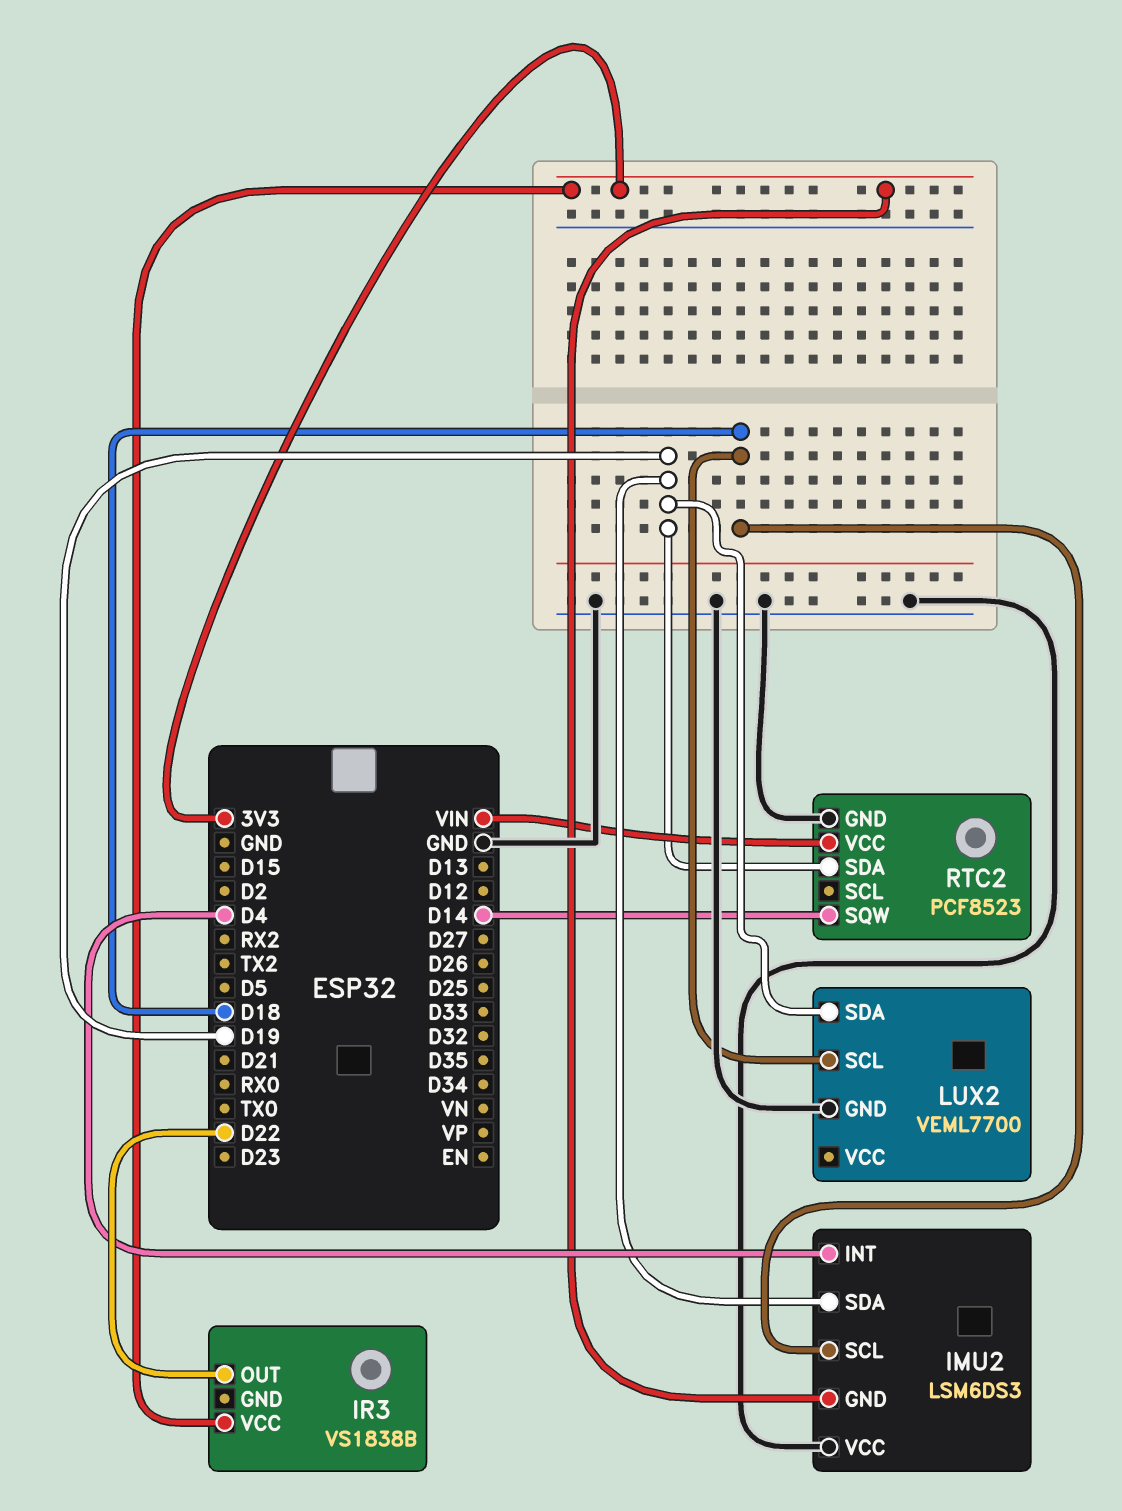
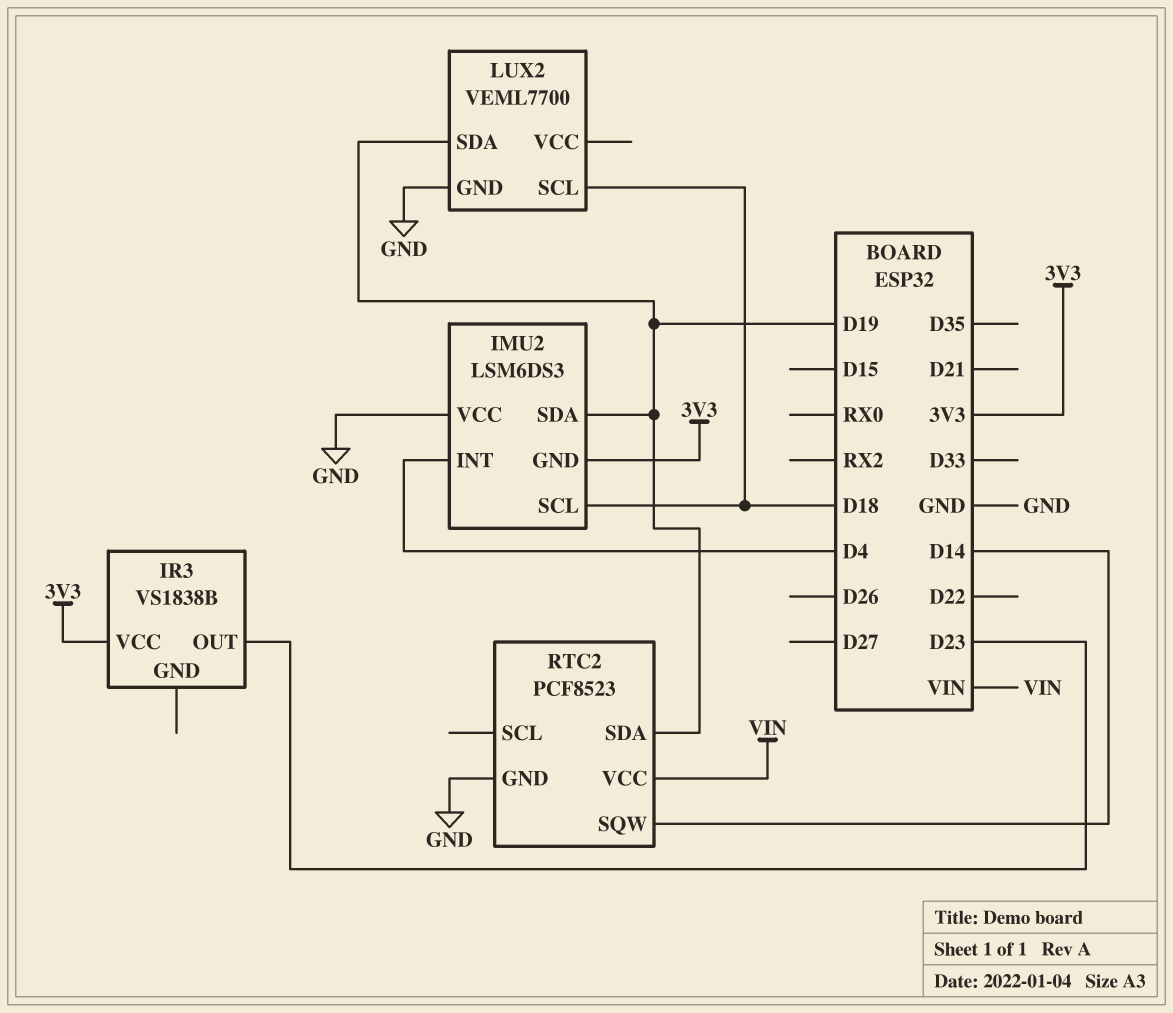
IR3 pin OUT: D22 -> D23

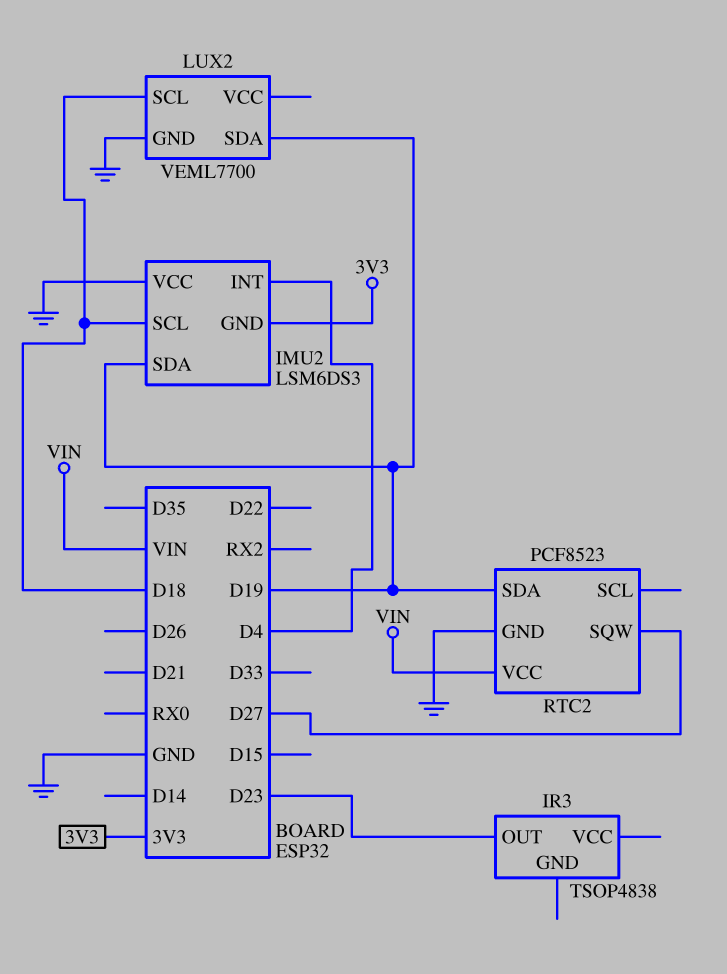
IR3: VS1838B -> TSOP4838
IR3 pin VCC: 3V3 -> none
RTC2 pin SQW: D14 -> D27

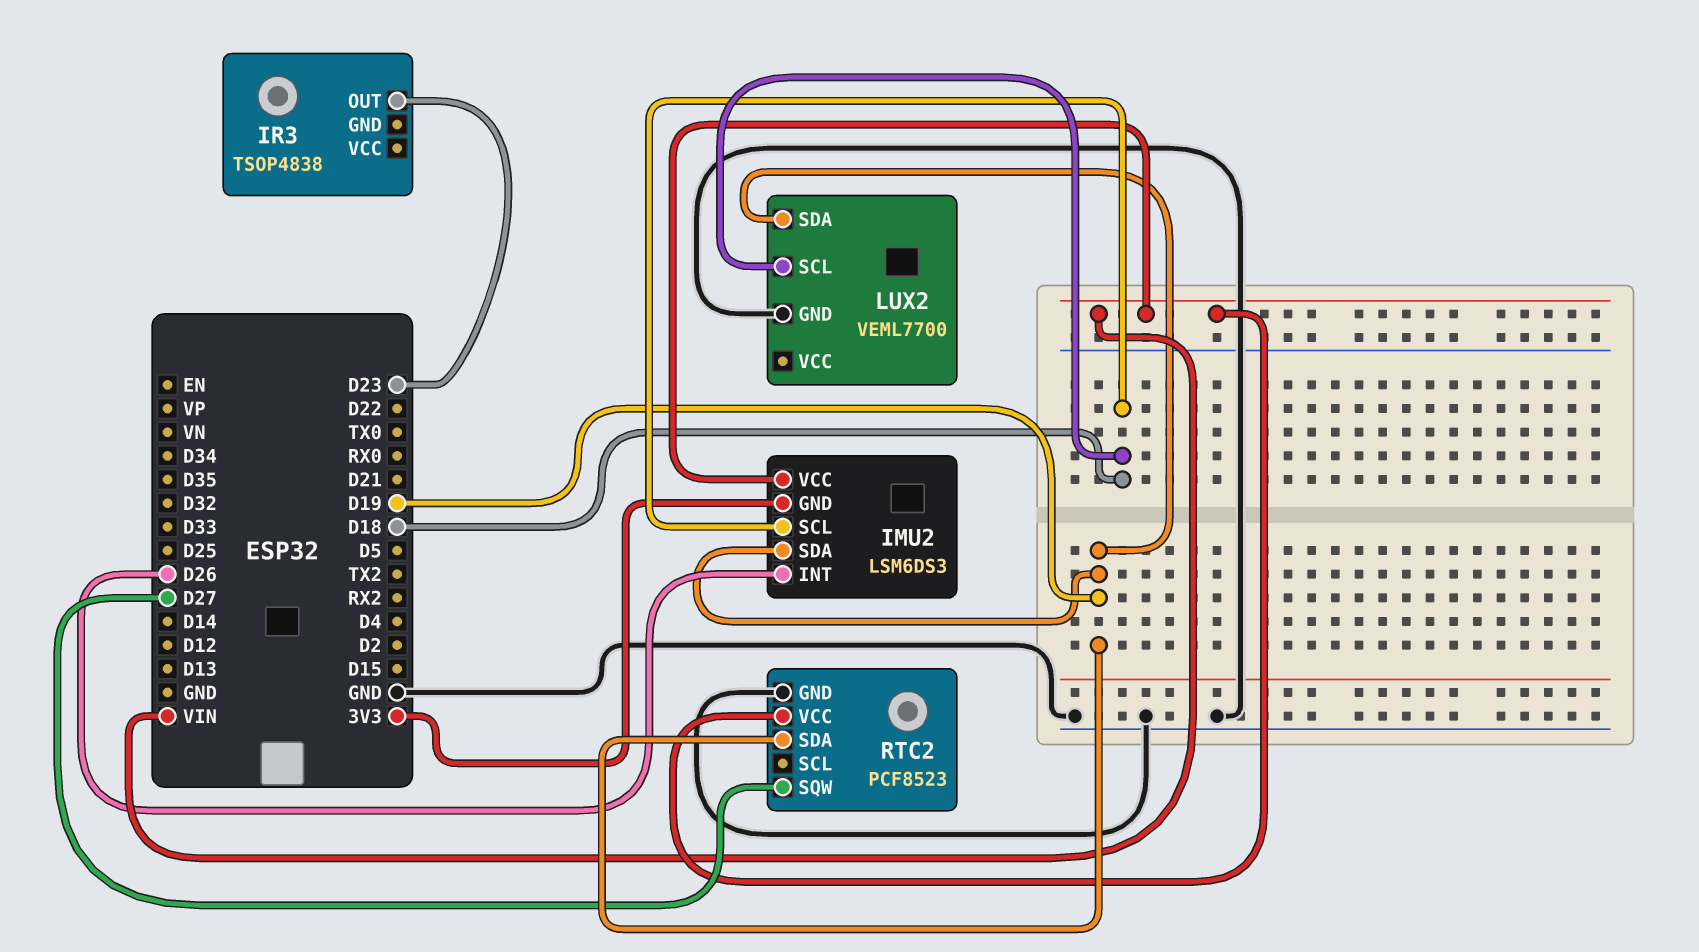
IMU2 pin INT: D4 -> D26
IMU2 pin VCC: GND -> VIN

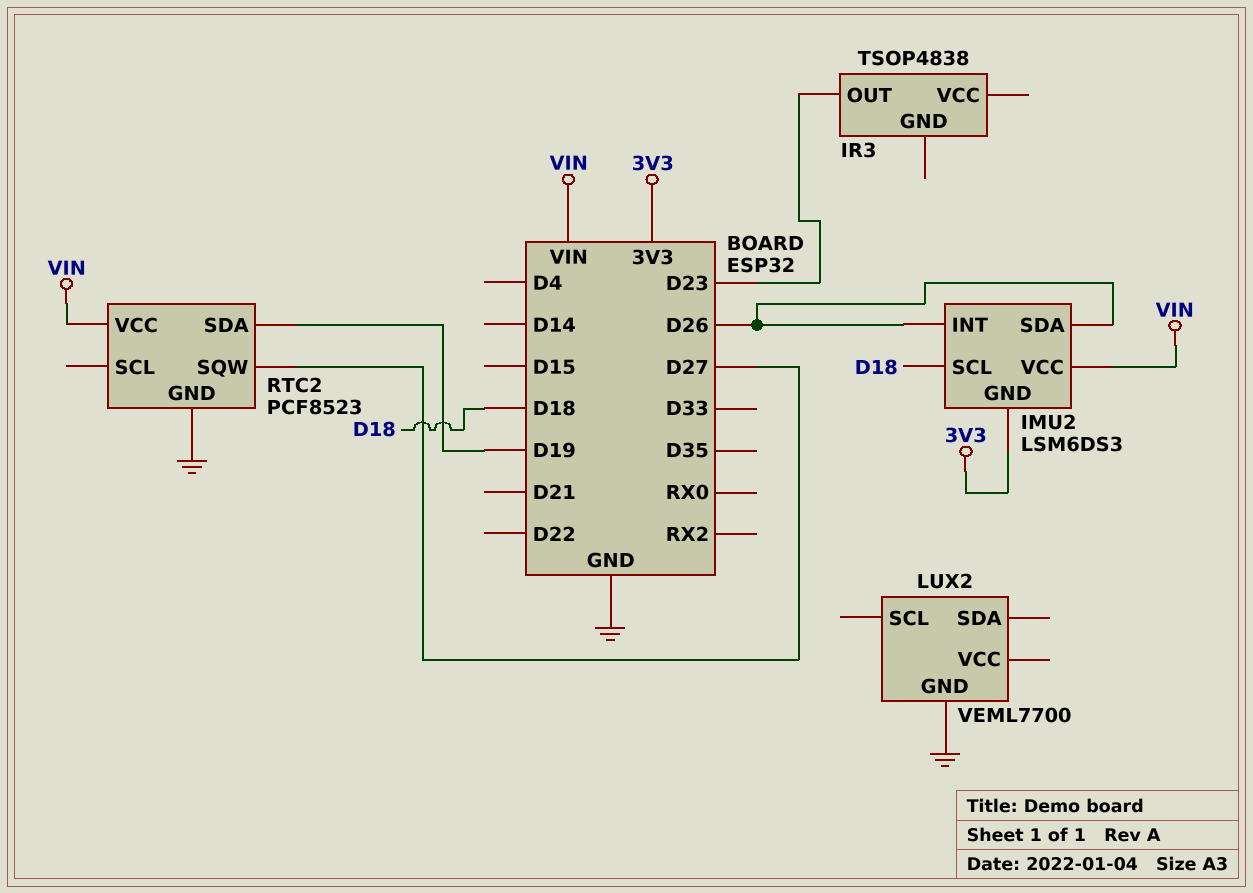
IMU2 pin SDA: D19 -> D26
LUX2 pin SCL: D18 -> none
LUX2 pin SDA: D19 -> none

